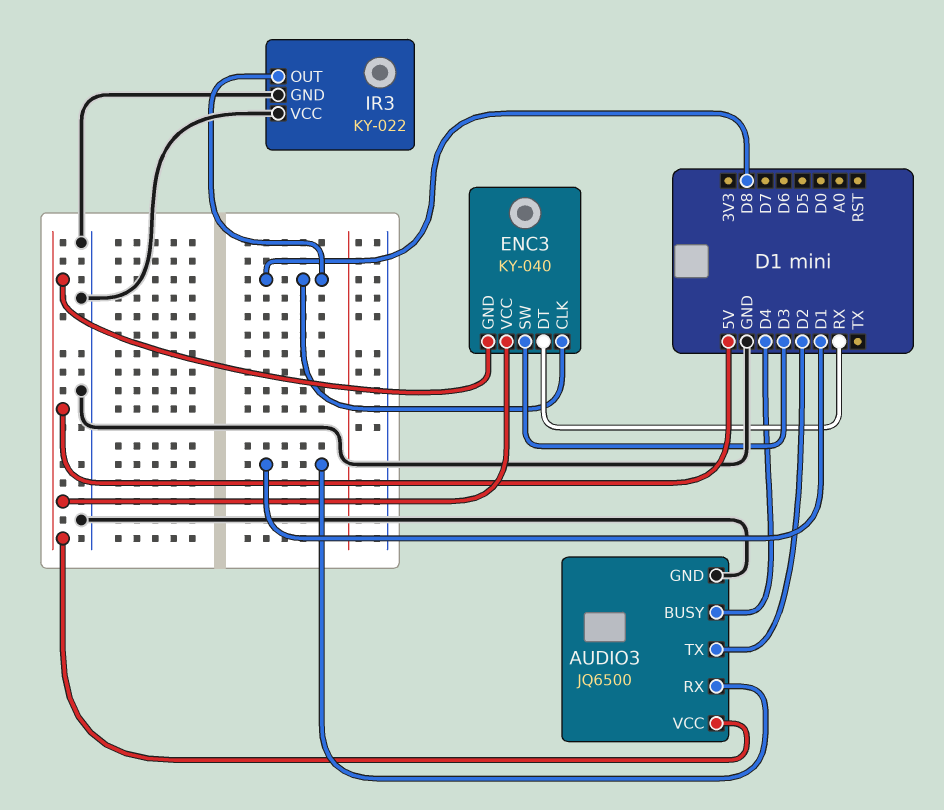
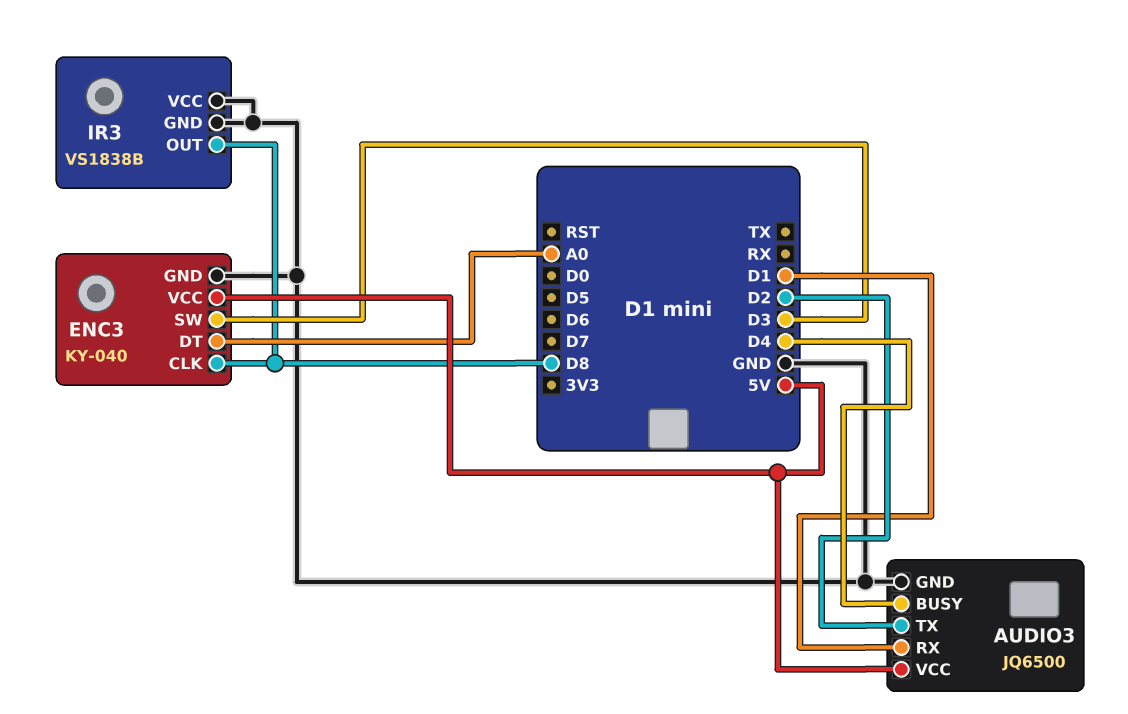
ENC3 pin DT: RX -> A0
ENC3 pin GND: 5V -> GND
IR3: KY-022 -> VS1838B

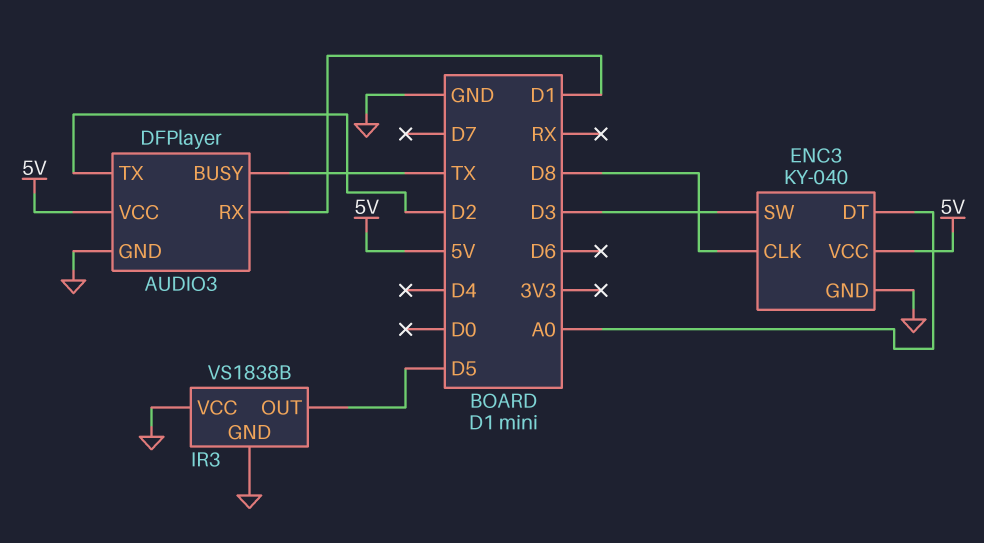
AUDIO3: JQ6500 -> DFPlayer
AUDIO3 pin BUSY: D4 -> TX
IR3 pin OUT: D8 -> D5

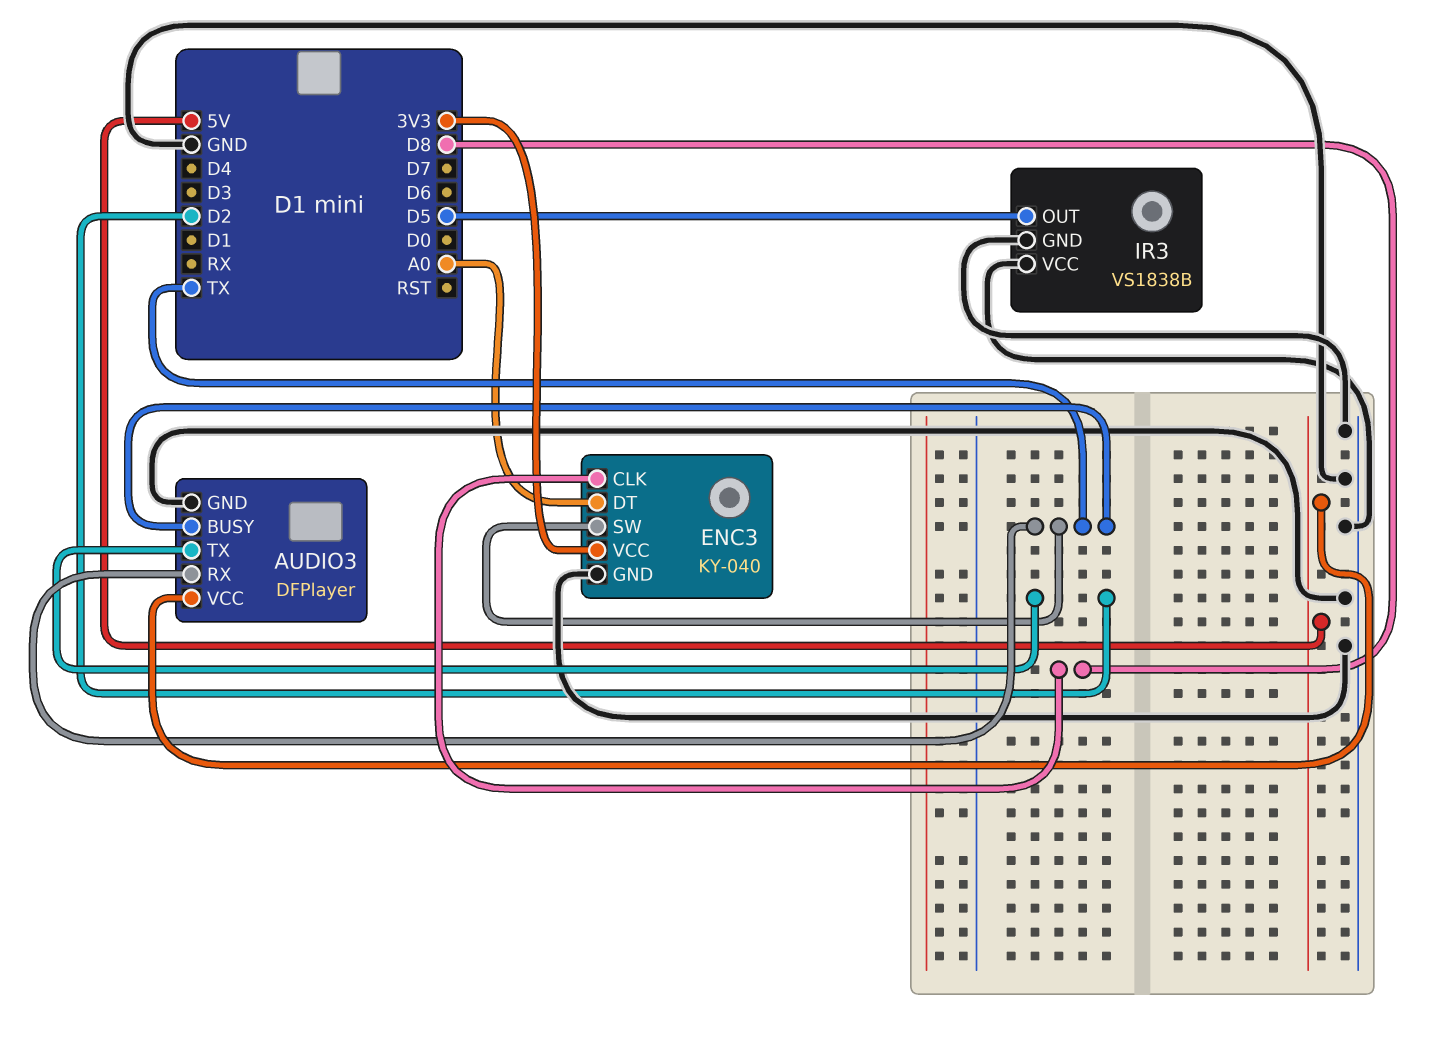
AUDIO3 pin RX: D1 -> TX
ENC3 pin SW: D3 -> TX
ENC3 pin VCC: 5V -> 3V3

